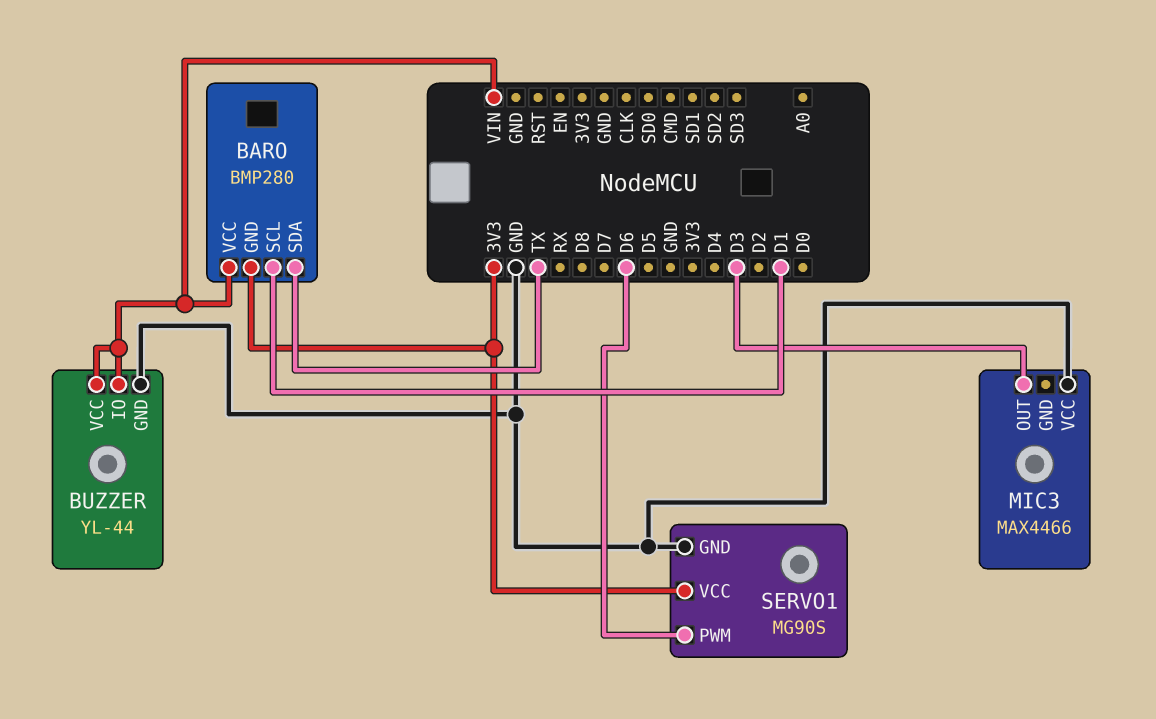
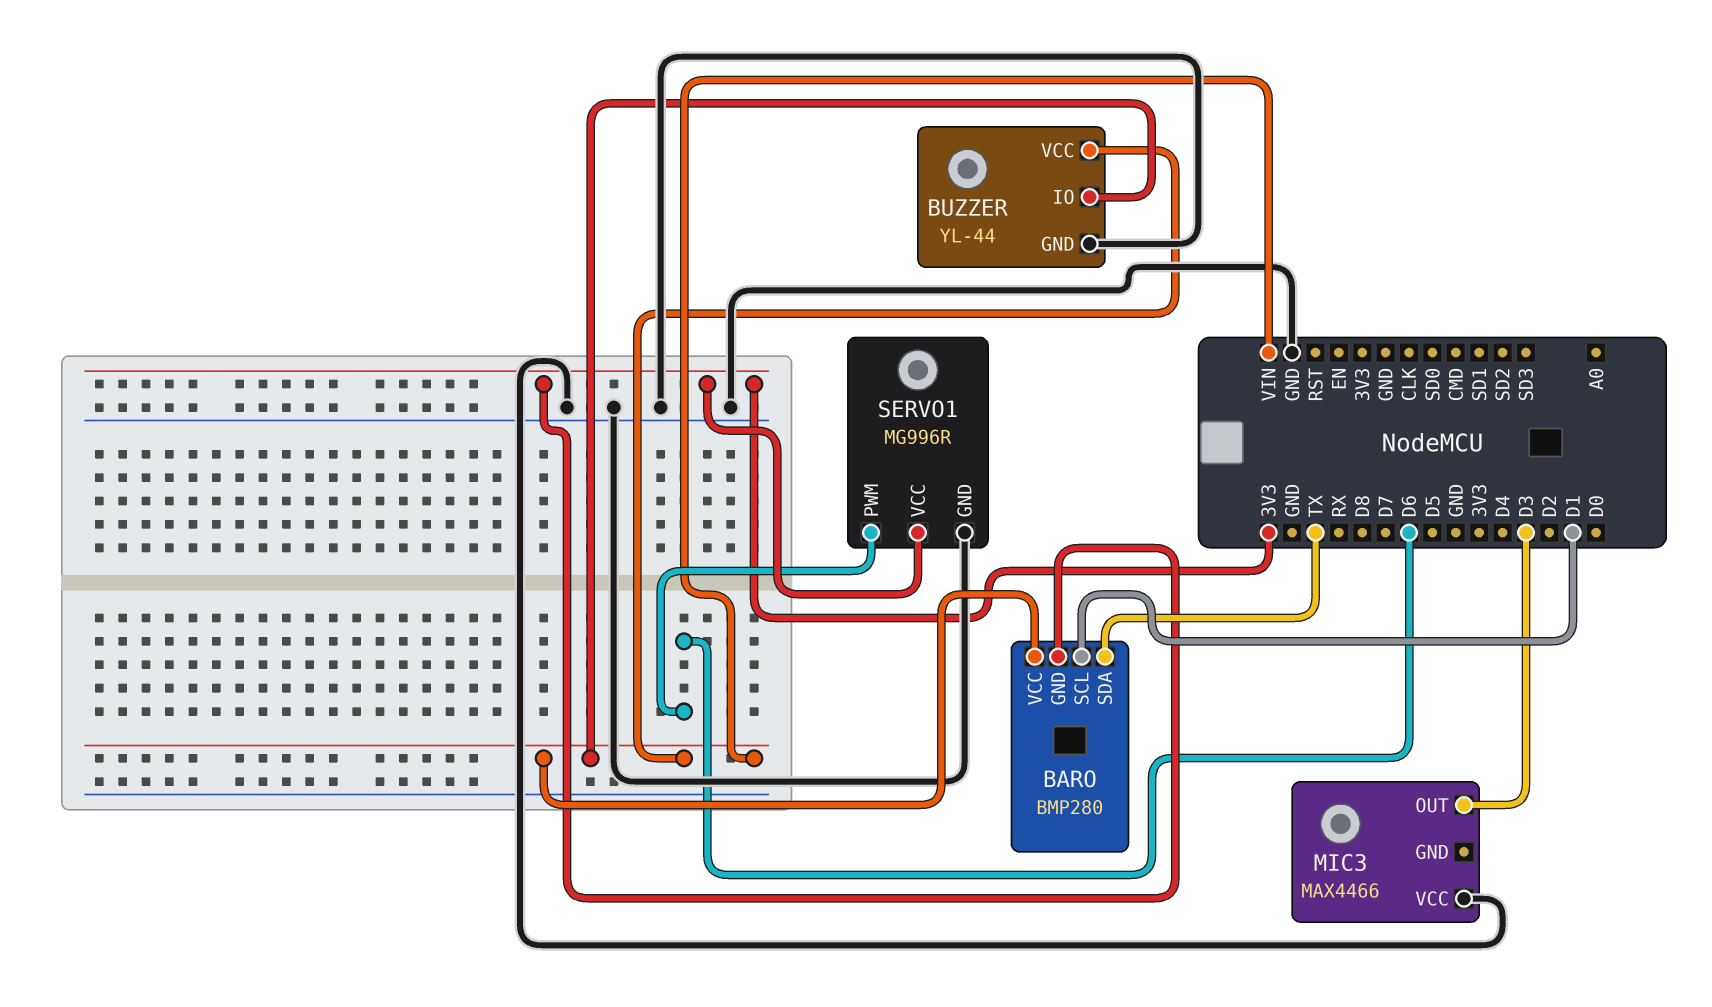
SERVO1: MG90S -> MG996R

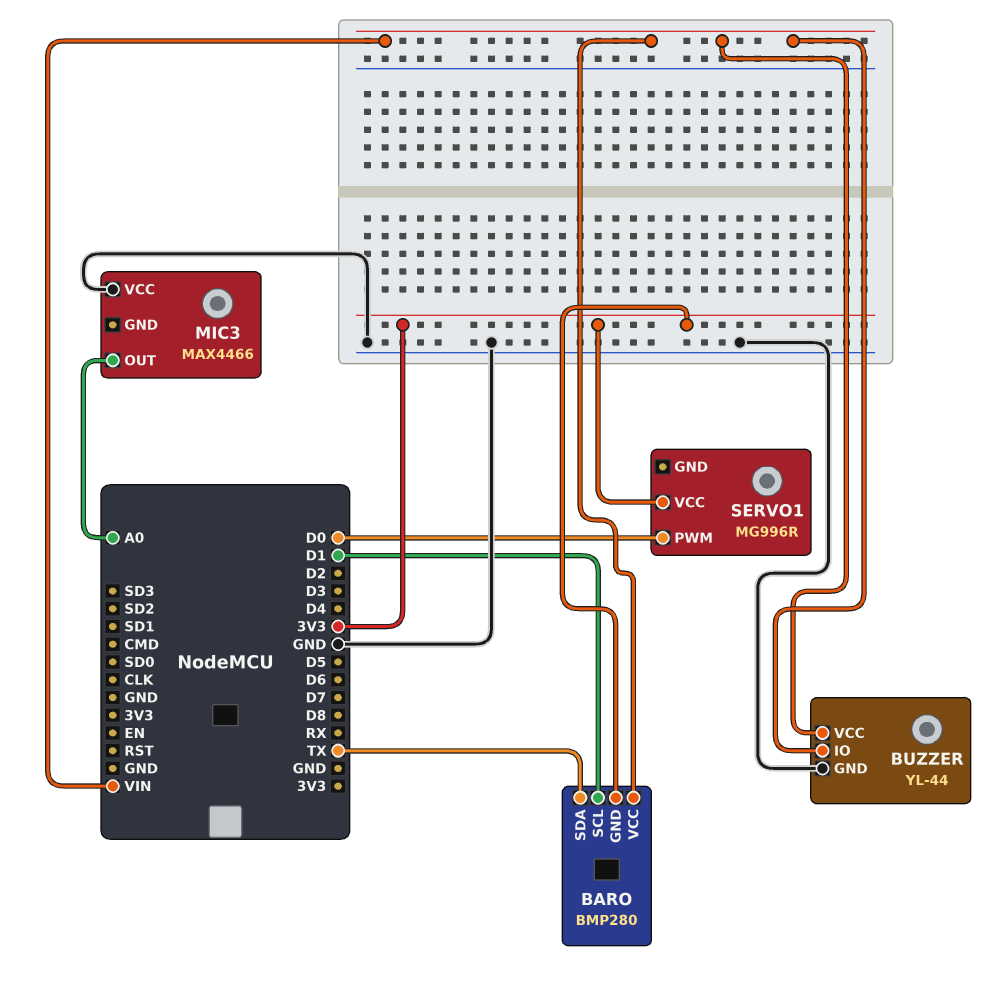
MIC3 pin OUT: D3 -> A0
SERVO1 pin GND: GND -> none
SERVO1 pin PWM: D6 -> D0

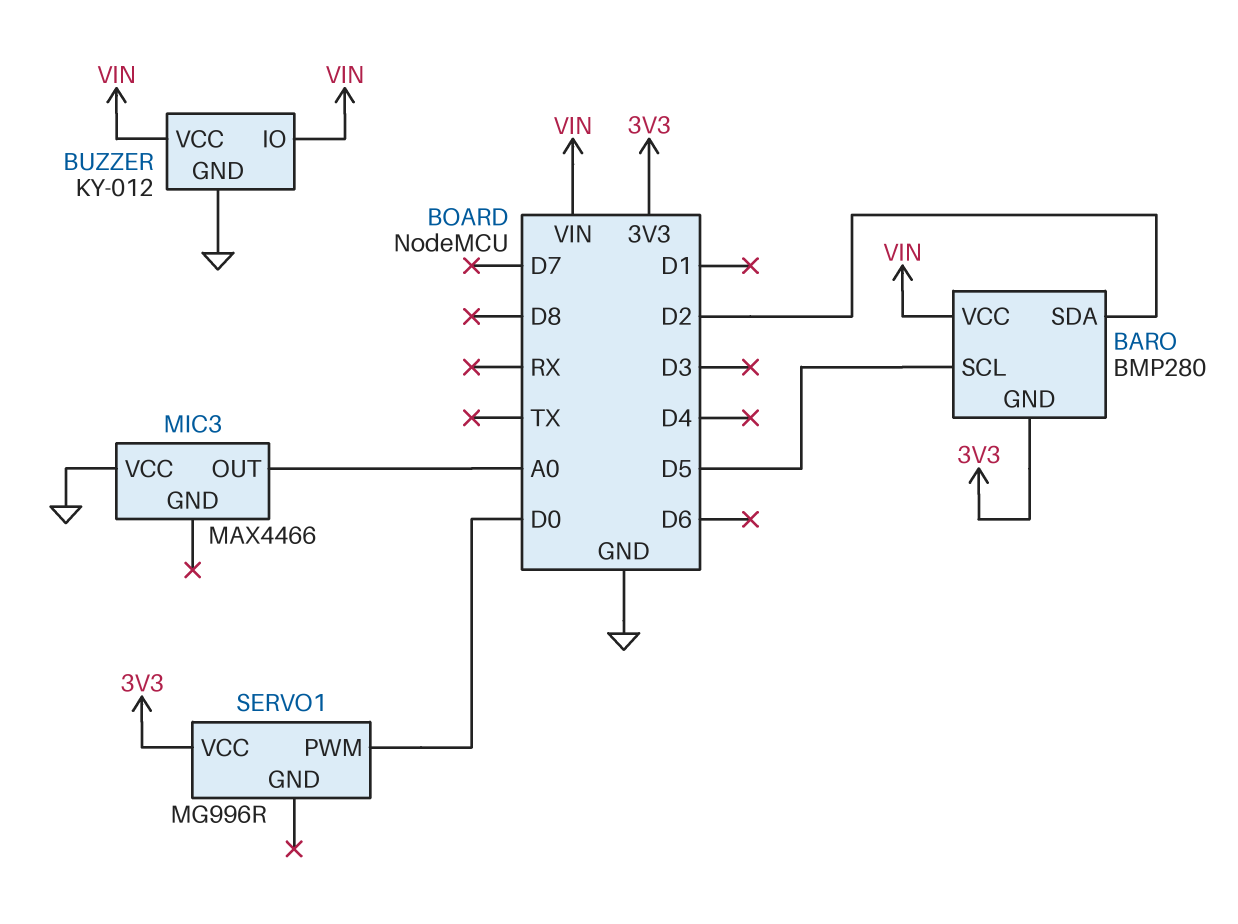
BARO pin SCL: D1 -> D5
BARO pin SDA: TX -> D2
BUZZER: YL-44 -> KY-012

